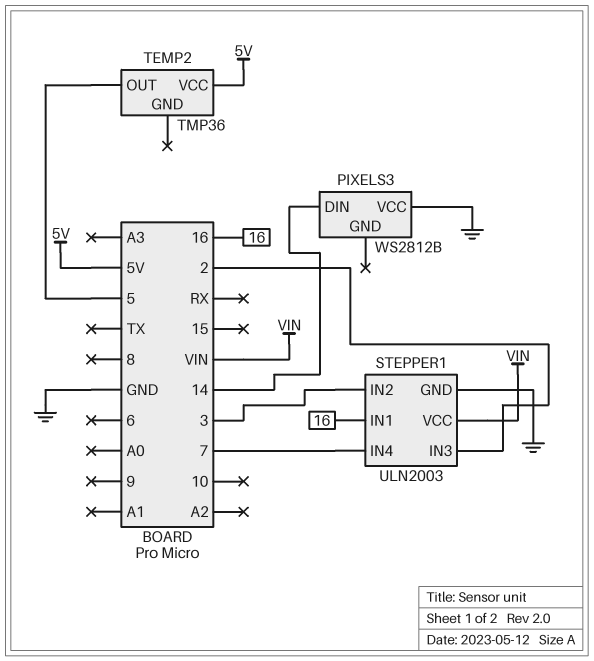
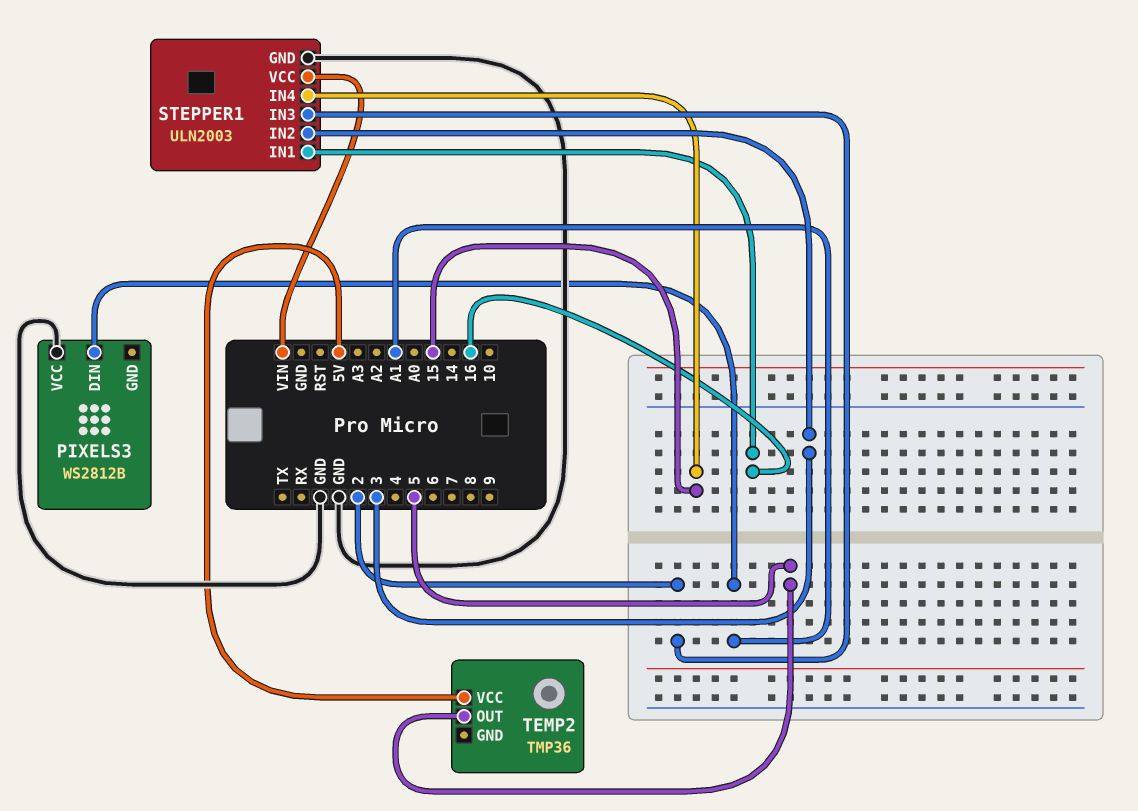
PIXELS3 pin DIN: 14 -> A1
STEPPER1 pin IN4: 7 -> 15

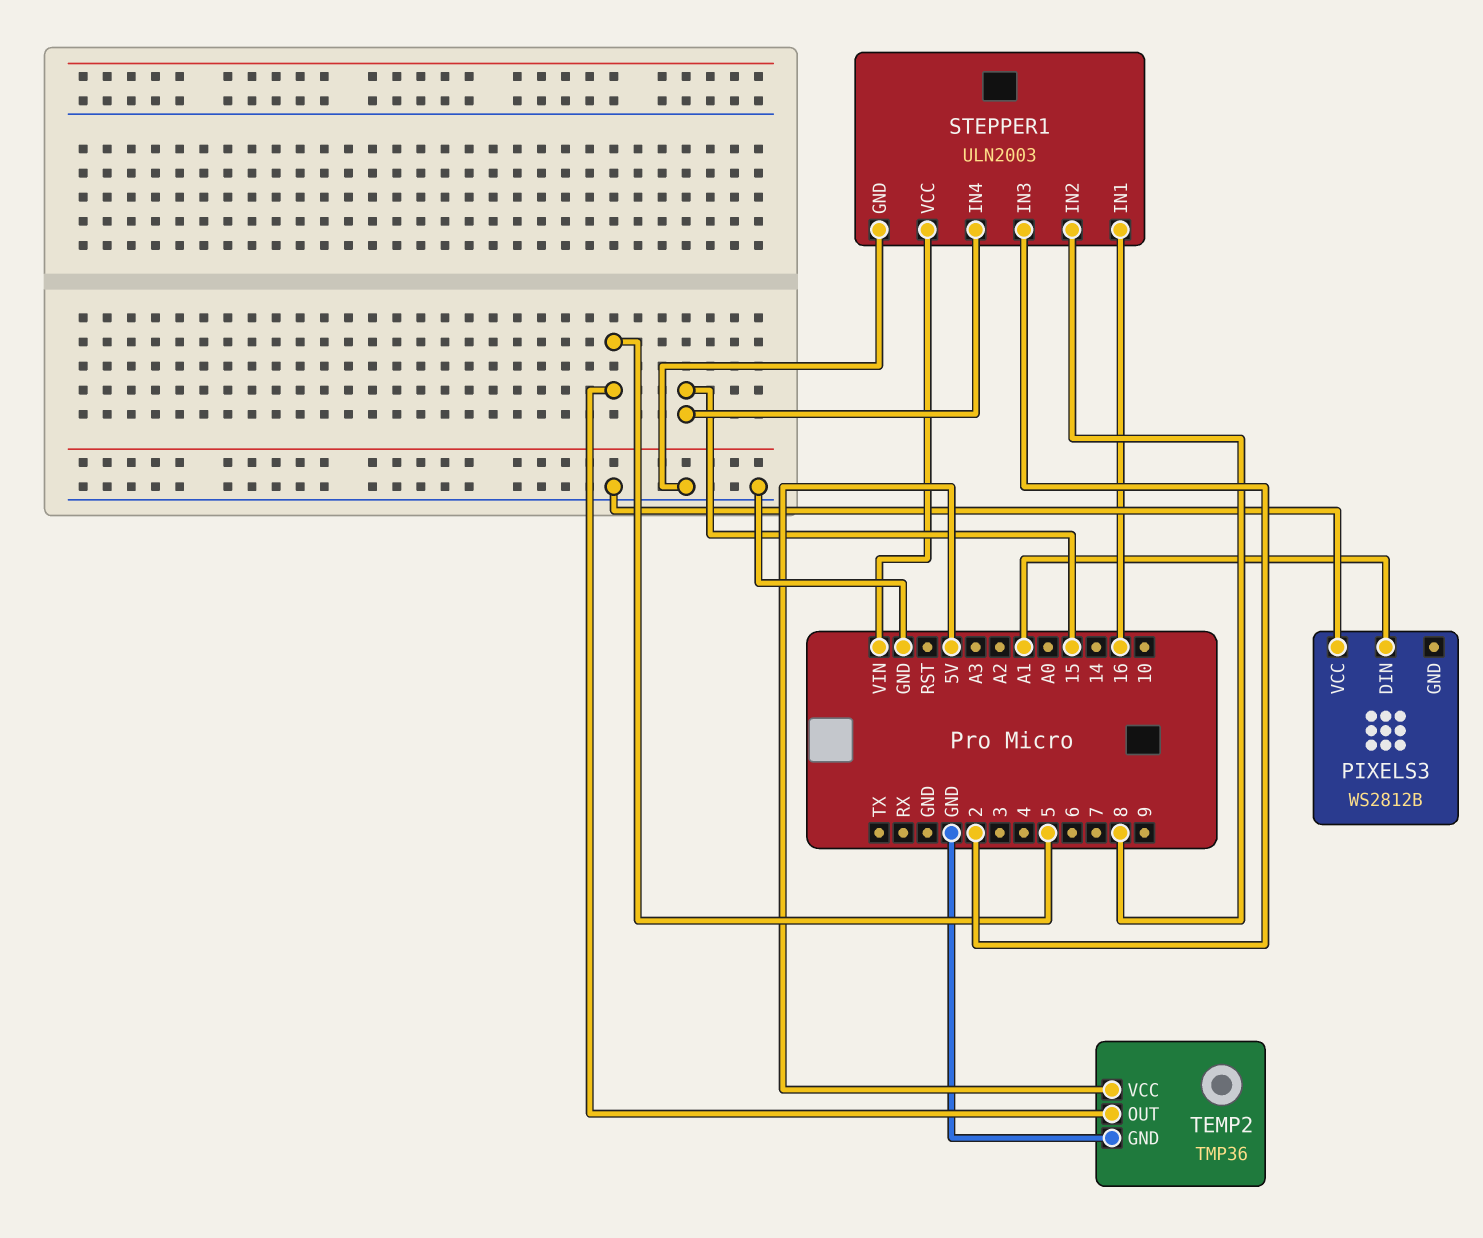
STEPPER1 pin IN2: 3 -> 8
TEMP2 pin GND: none -> GND

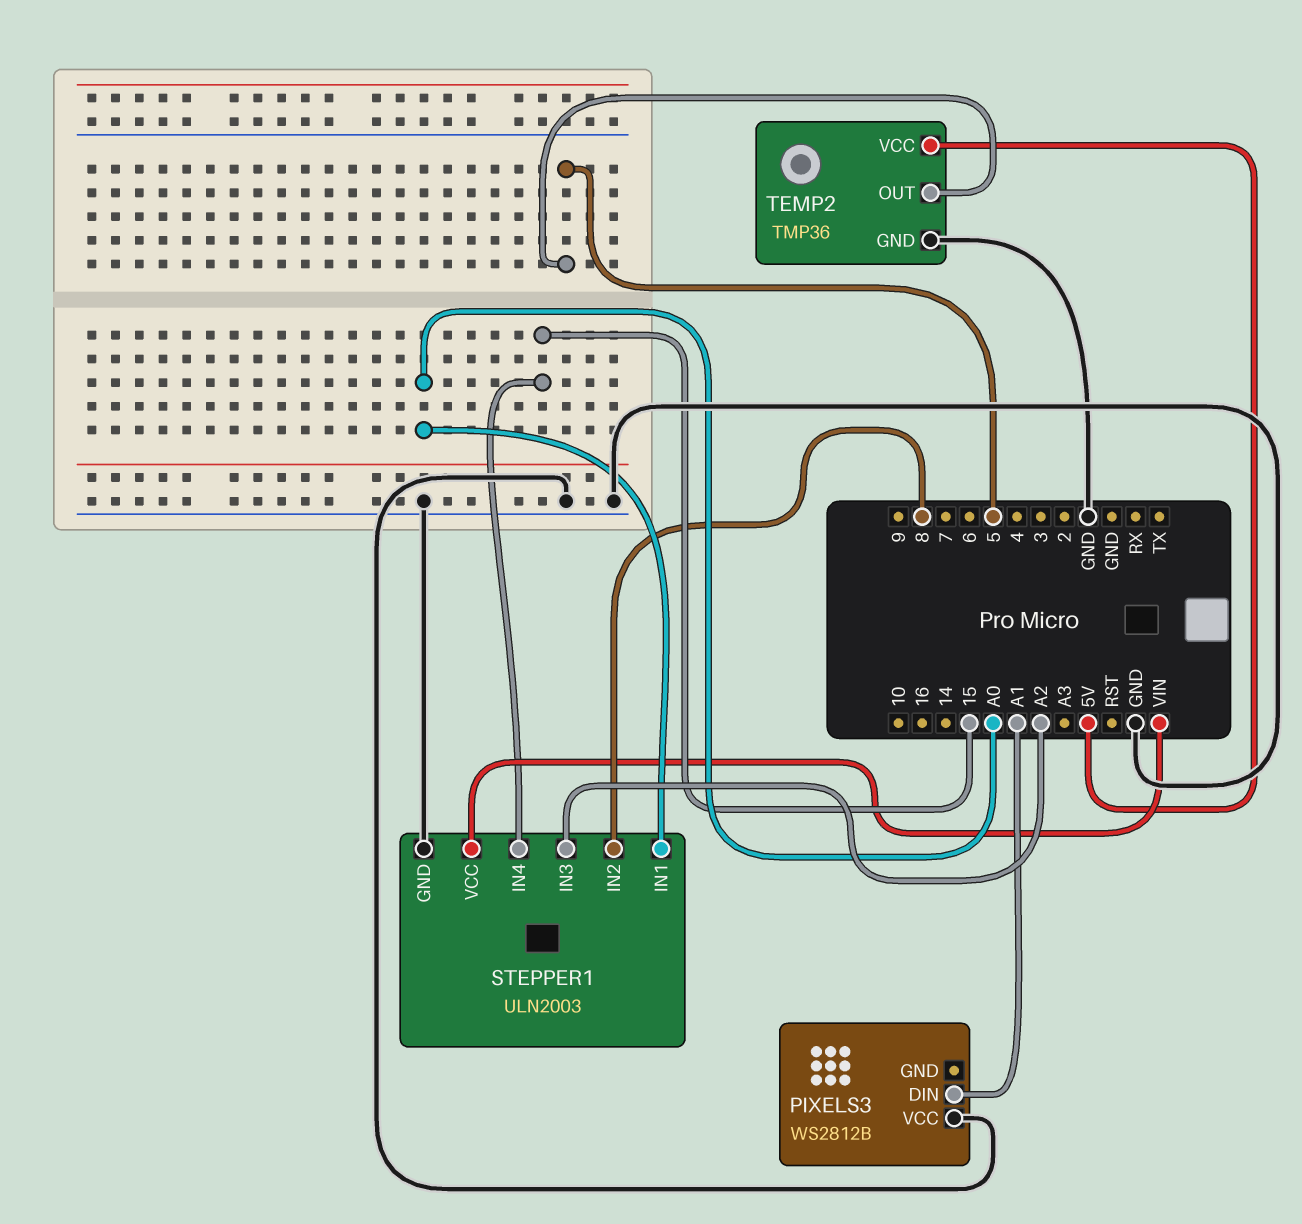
STEPPER1 pin IN1: 16 -> A0
STEPPER1 pin IN3: 2 -> A2

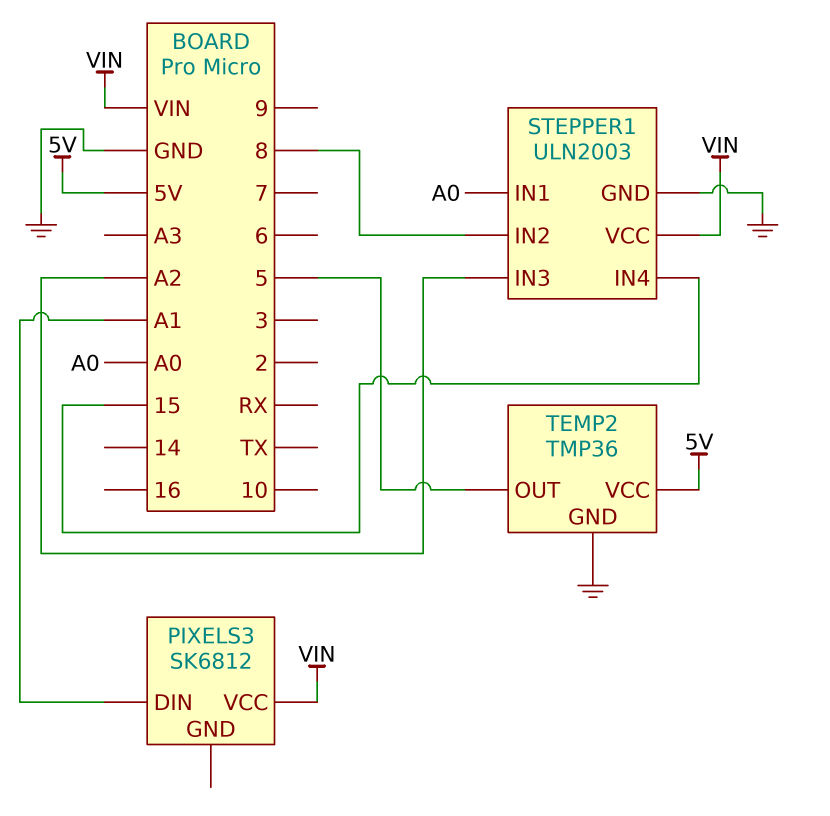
PIXELS3: WS2812B -> SK6812
PIXELS3 pin VCC: GND -> VIN

